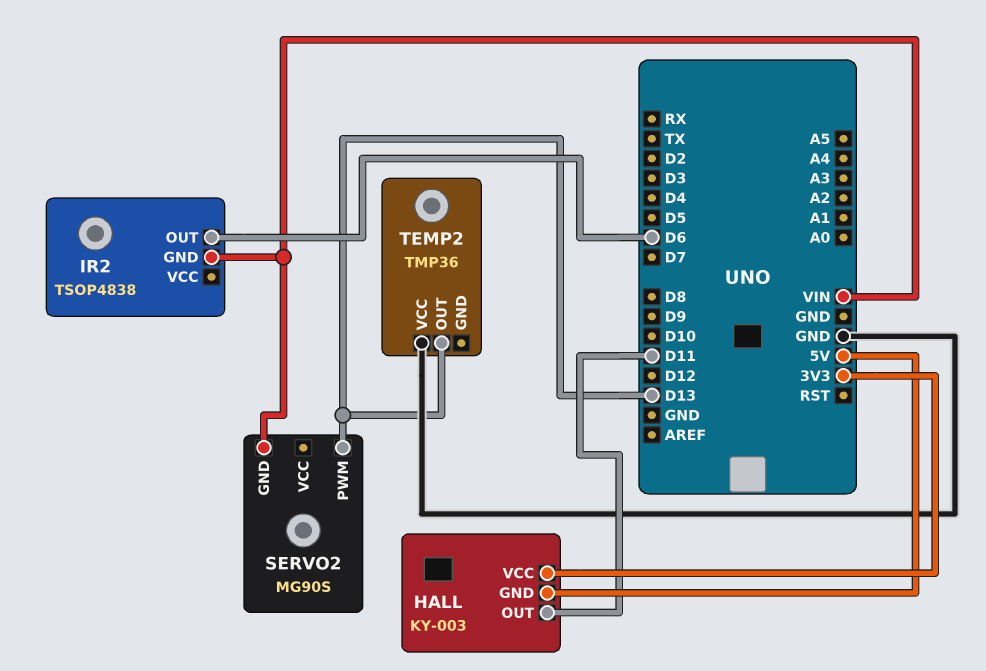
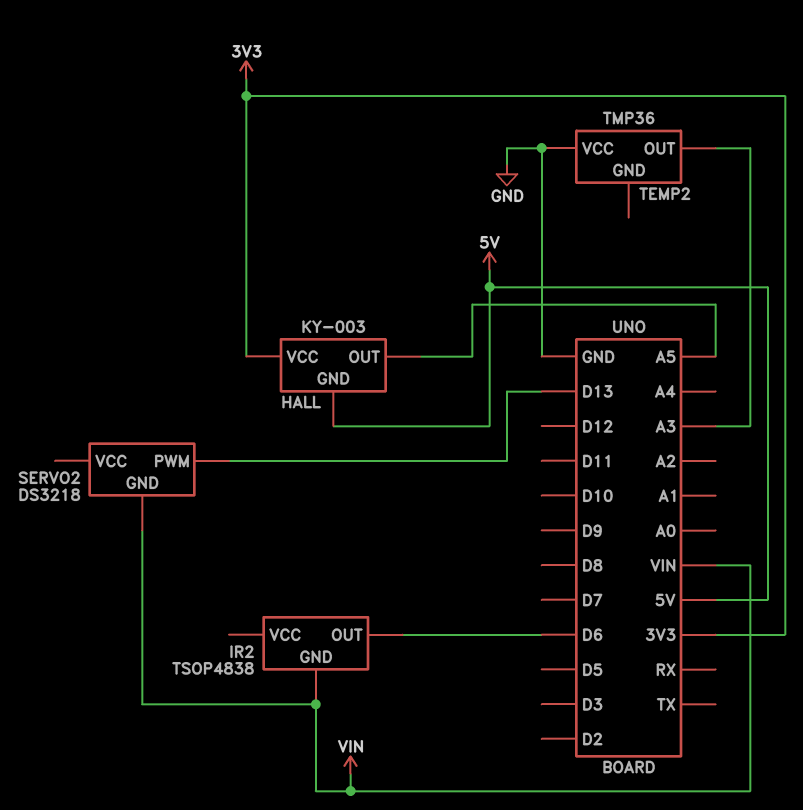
HALL pin OUT: D11 -> A5
SERVO2: MG90S -> DS3218
TEMP2 pin OUT: D13 -> A3

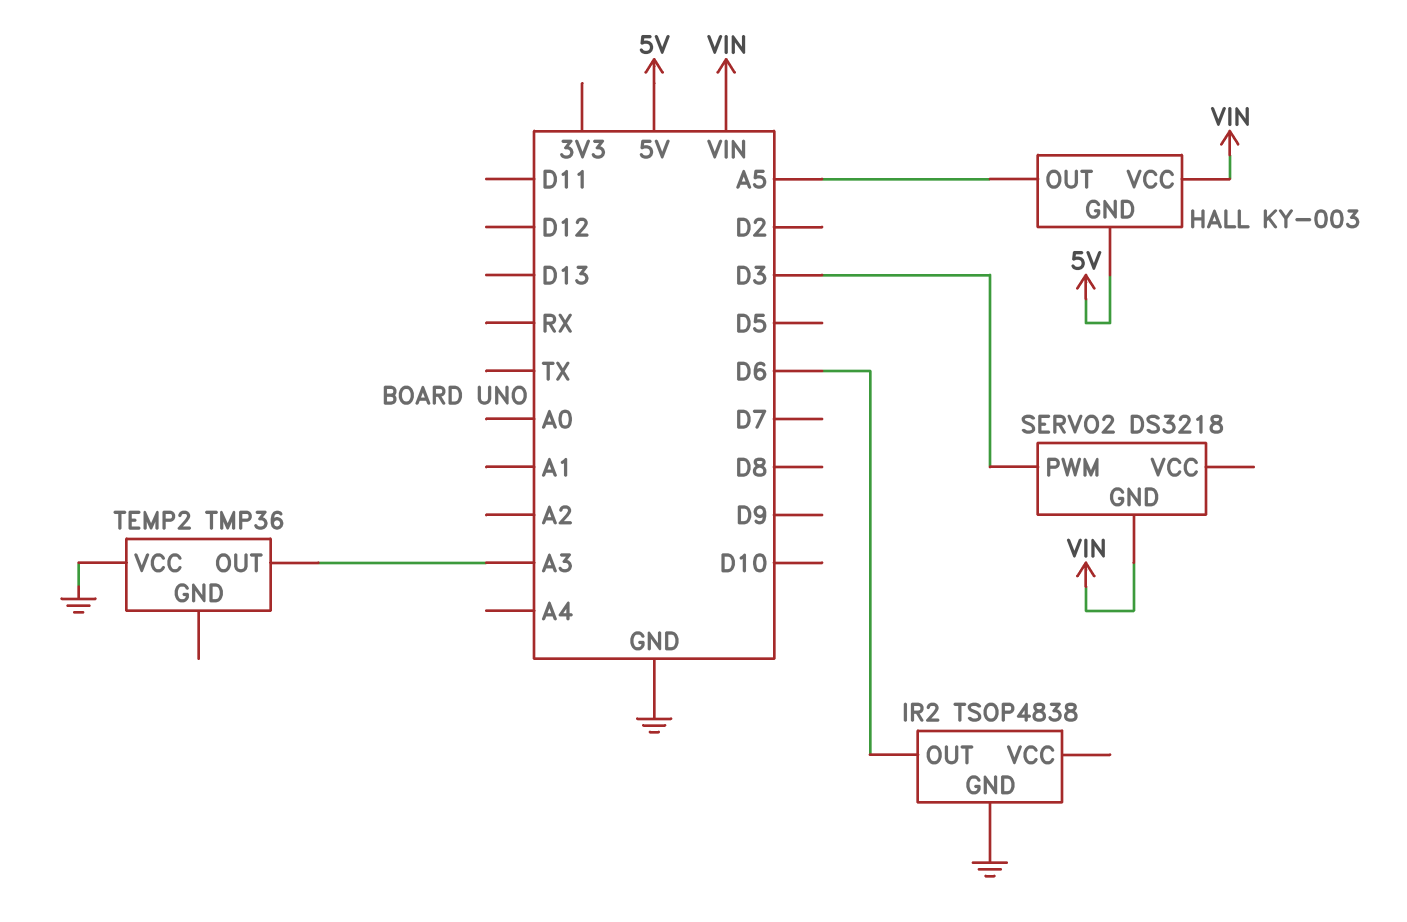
HALL pin VCC: 3V3 -> VIN
IR2 pin GND: VIN -> GND
SERVO2 pin PWM: D13 -> D3

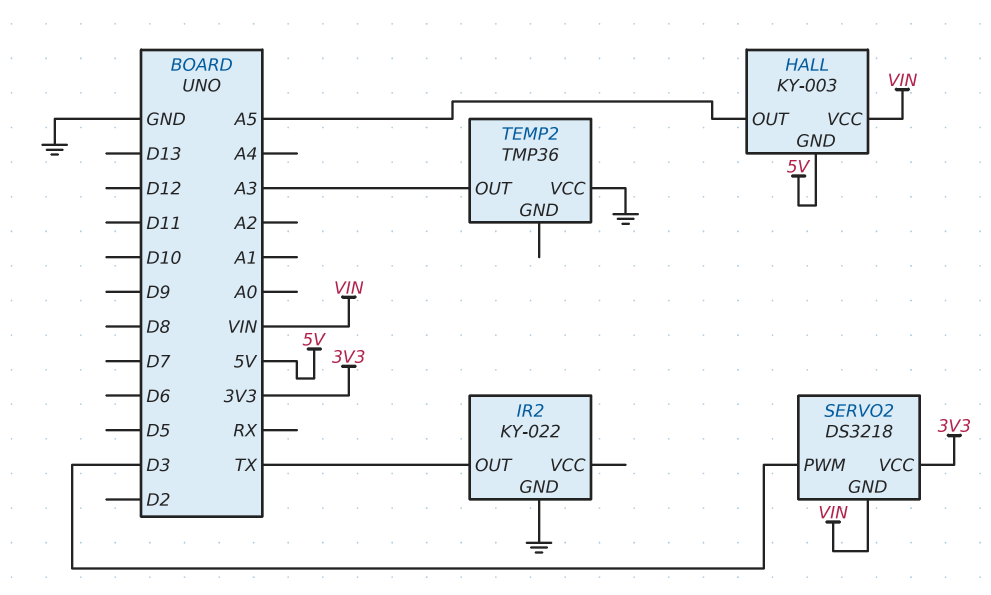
IR2: TSOP4838 -> KY-022
IR2 pin OUT: D6 -> TX
SERVO2 pin VCC: none -> 3V3

